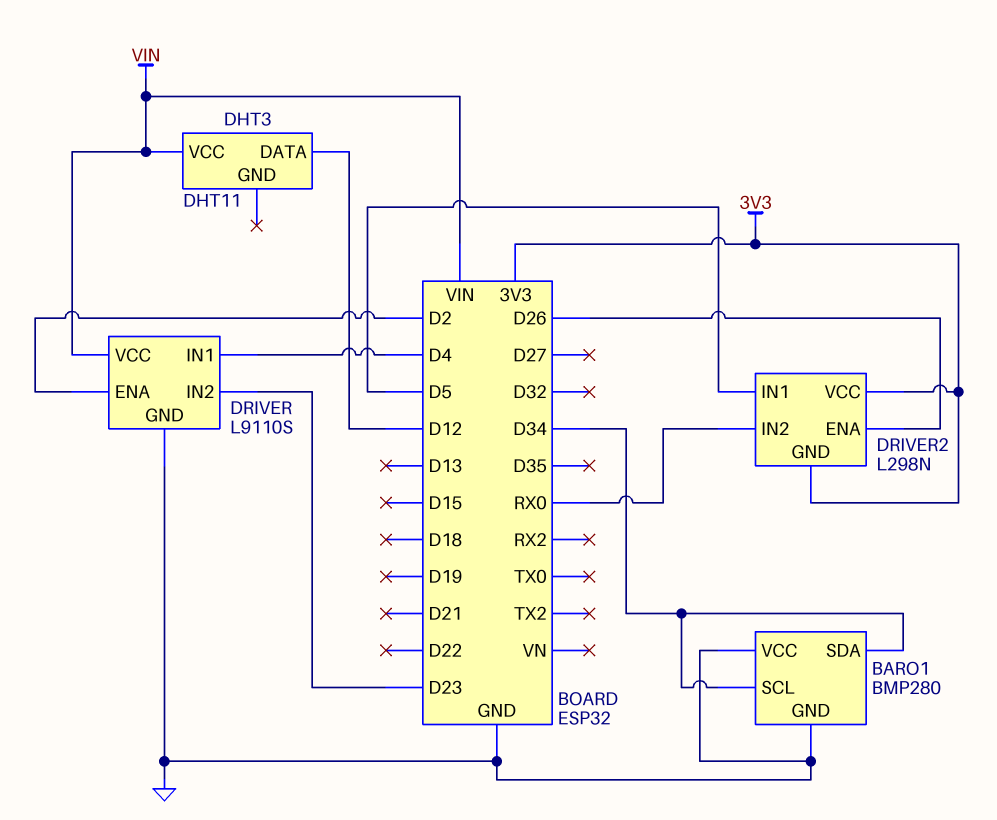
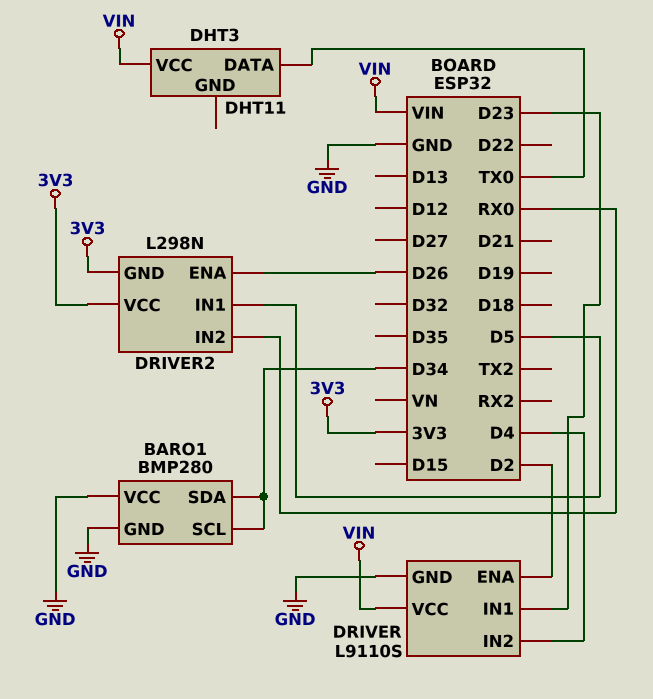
DHT3 pin DATA: D12 -> TX0
DRIVER pin IN1: D4 -> D23
DRIVER pin IN2: D23 -> D4

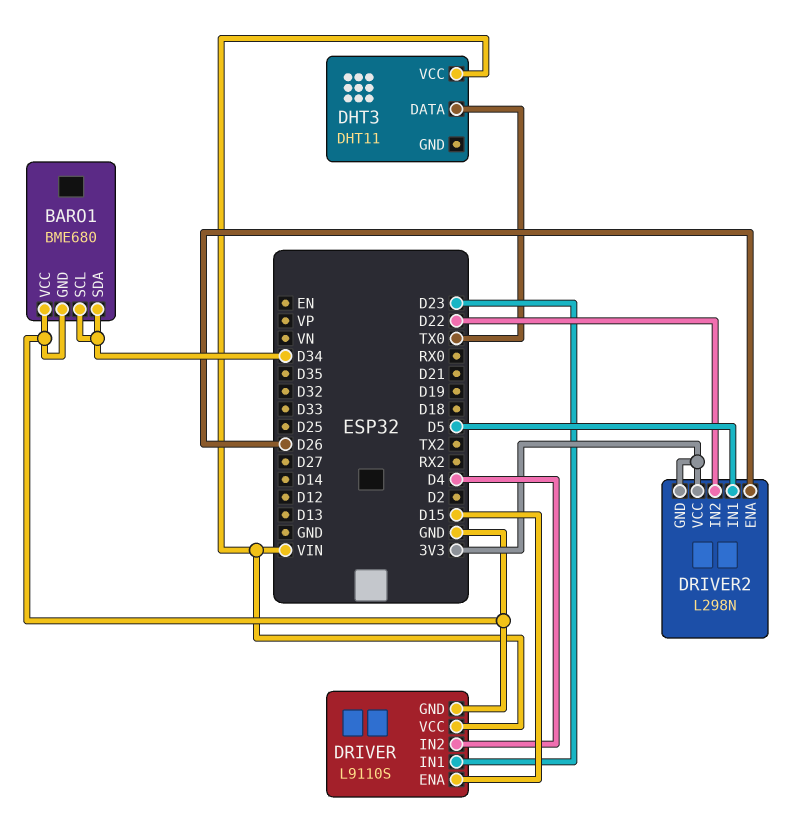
BARO1: BMP280 -> BME680
DRIVER pin ENA: D2 -> D15
DRIVER2 pin IN2: RX0 -> D22

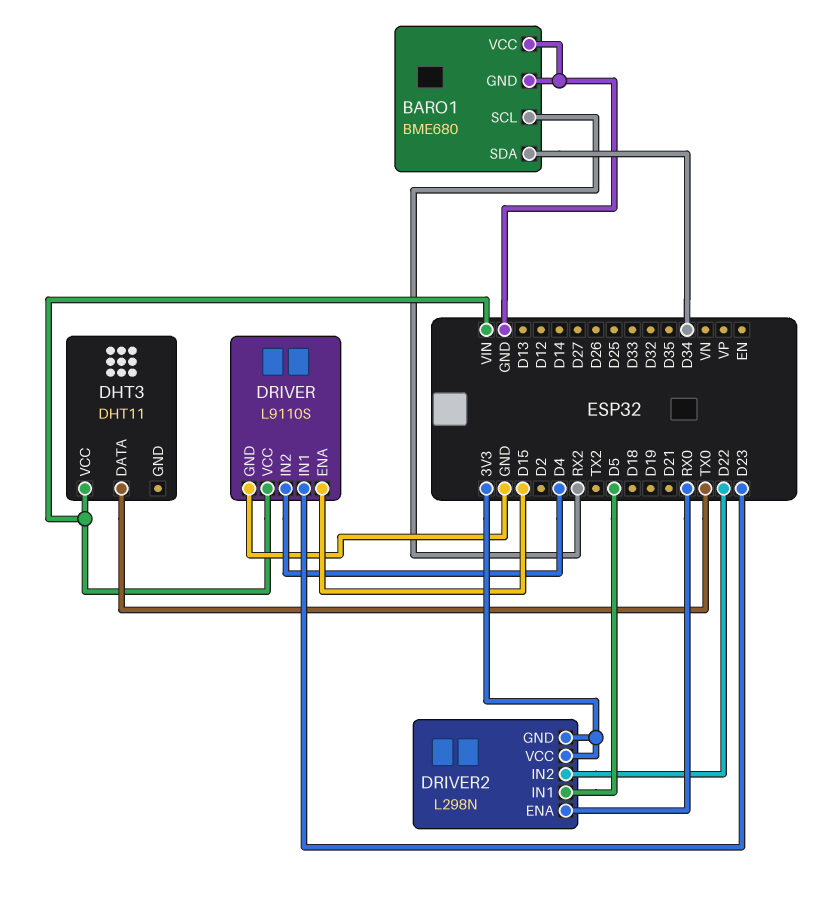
BARO1 pin SCL: D34 -> RX2
DRIVER2 pin ENA: D26 -> RX0

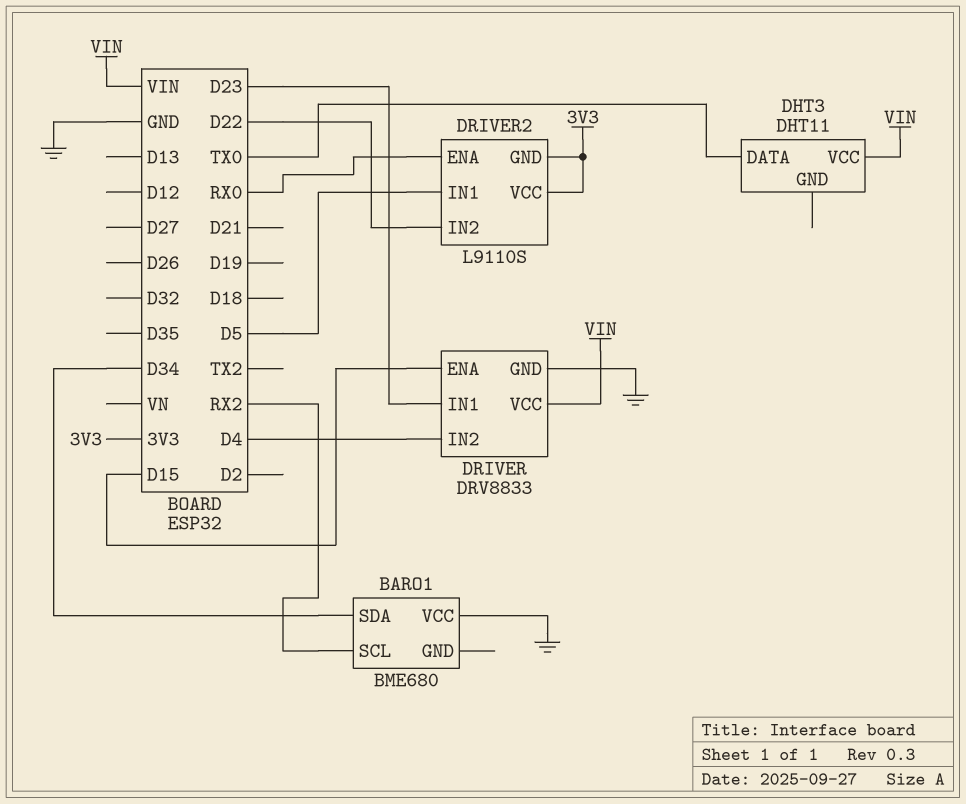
BARO1 pin GND: GND -> none
DRIVER: L9110S -> DRV8833
DRIVER2: L298N -> L9110S

